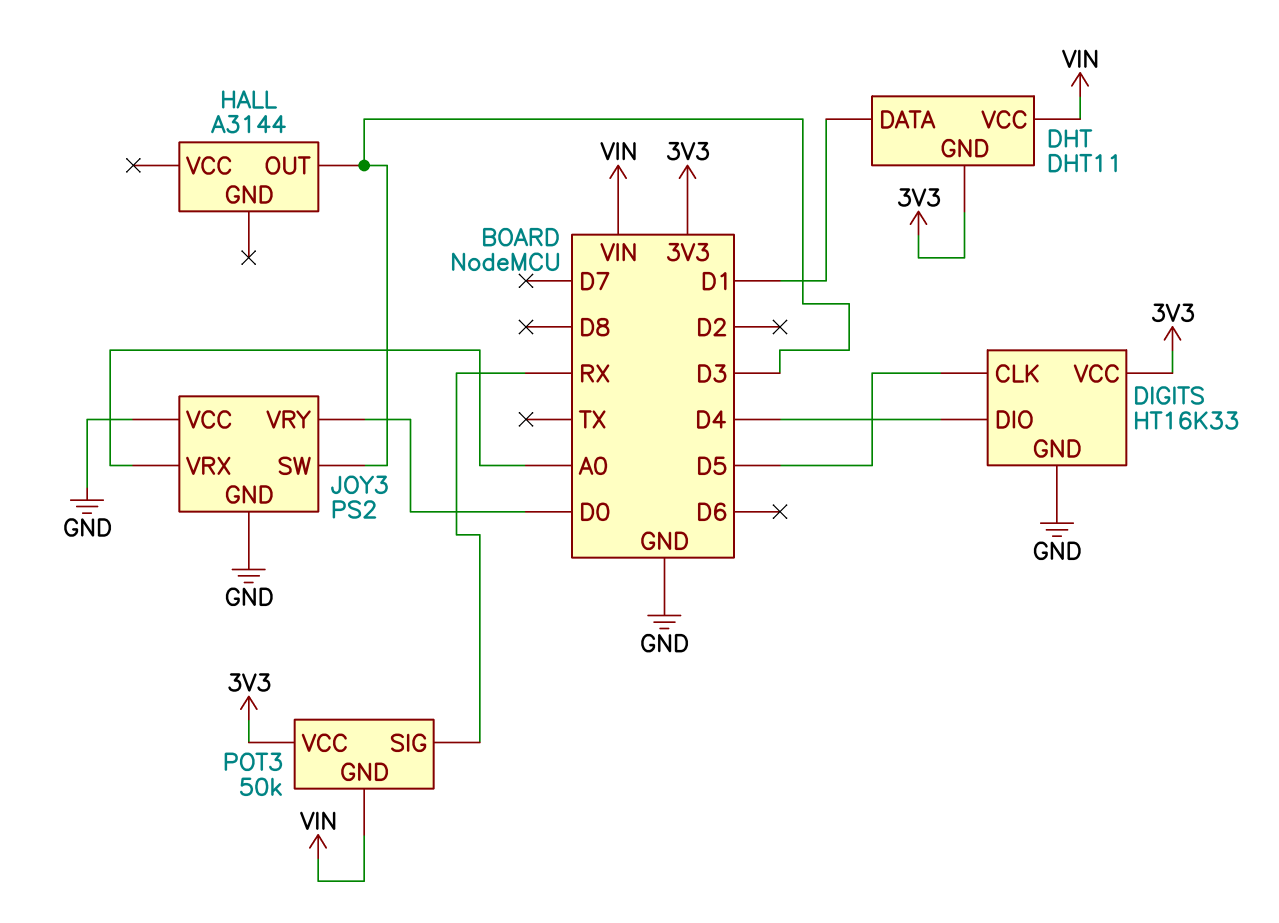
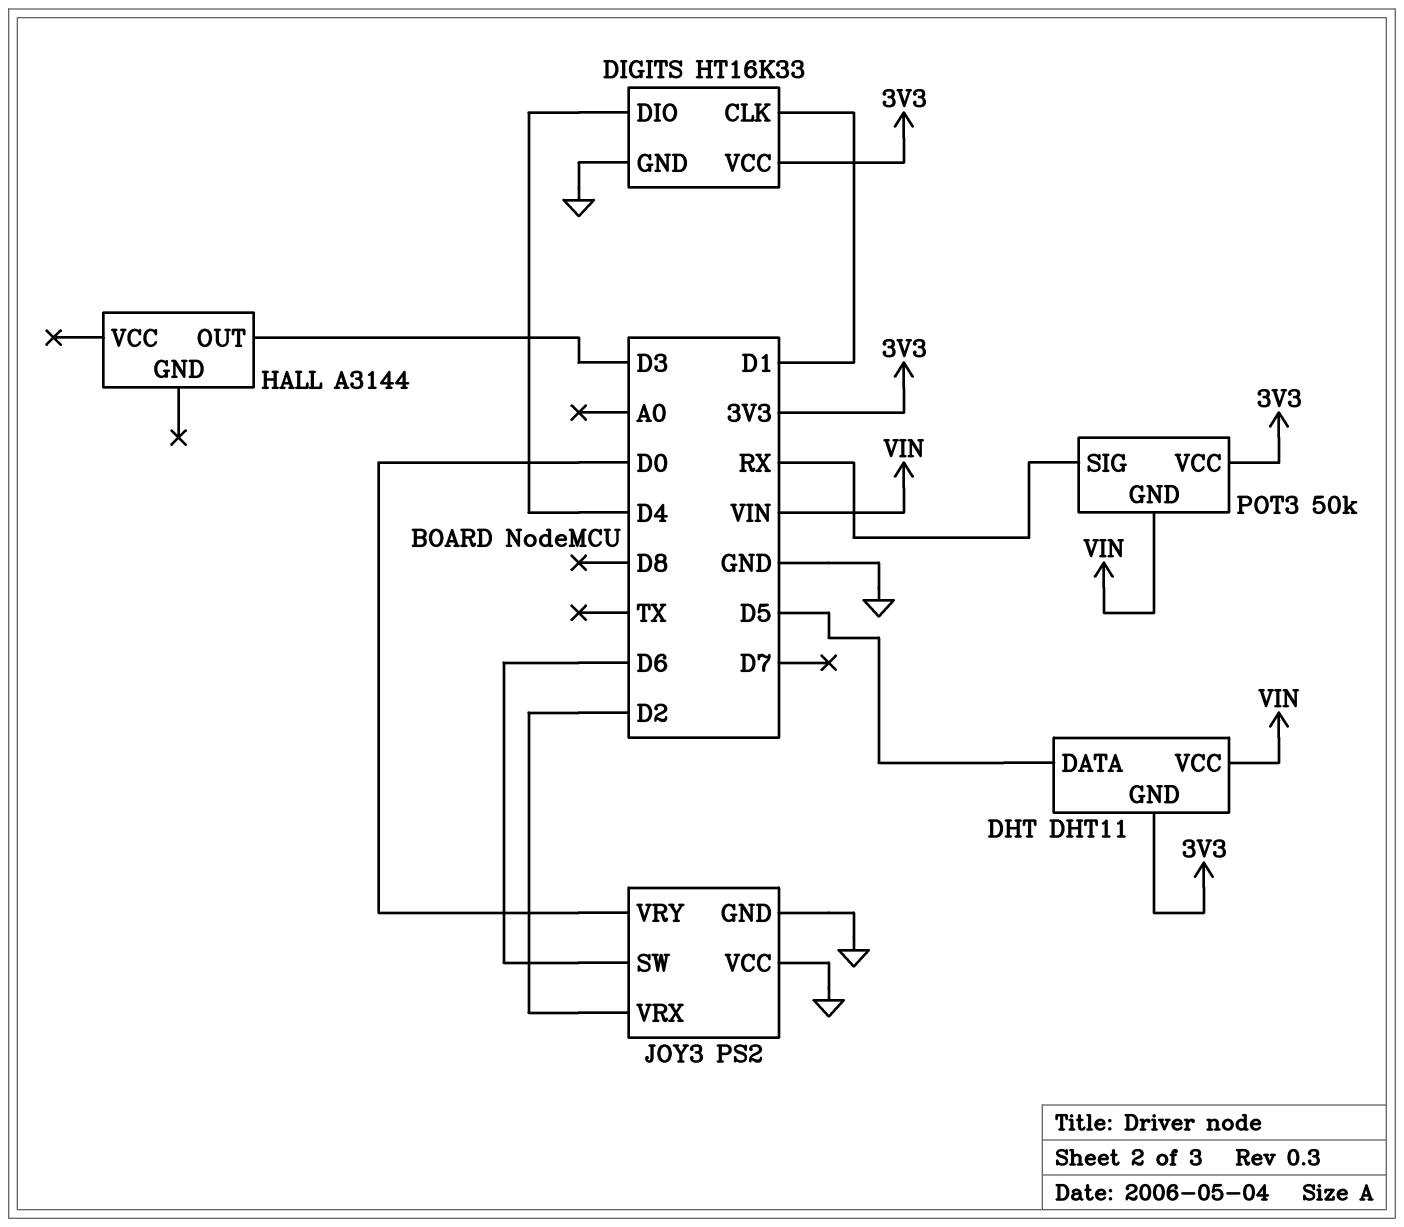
DHT pin DATA: D1 -> D5
DIGITS pin CLK: D5 -> D1
JOY3 pin SW: D3 -> D6
JOY3 pin VRX: A0 -> D2

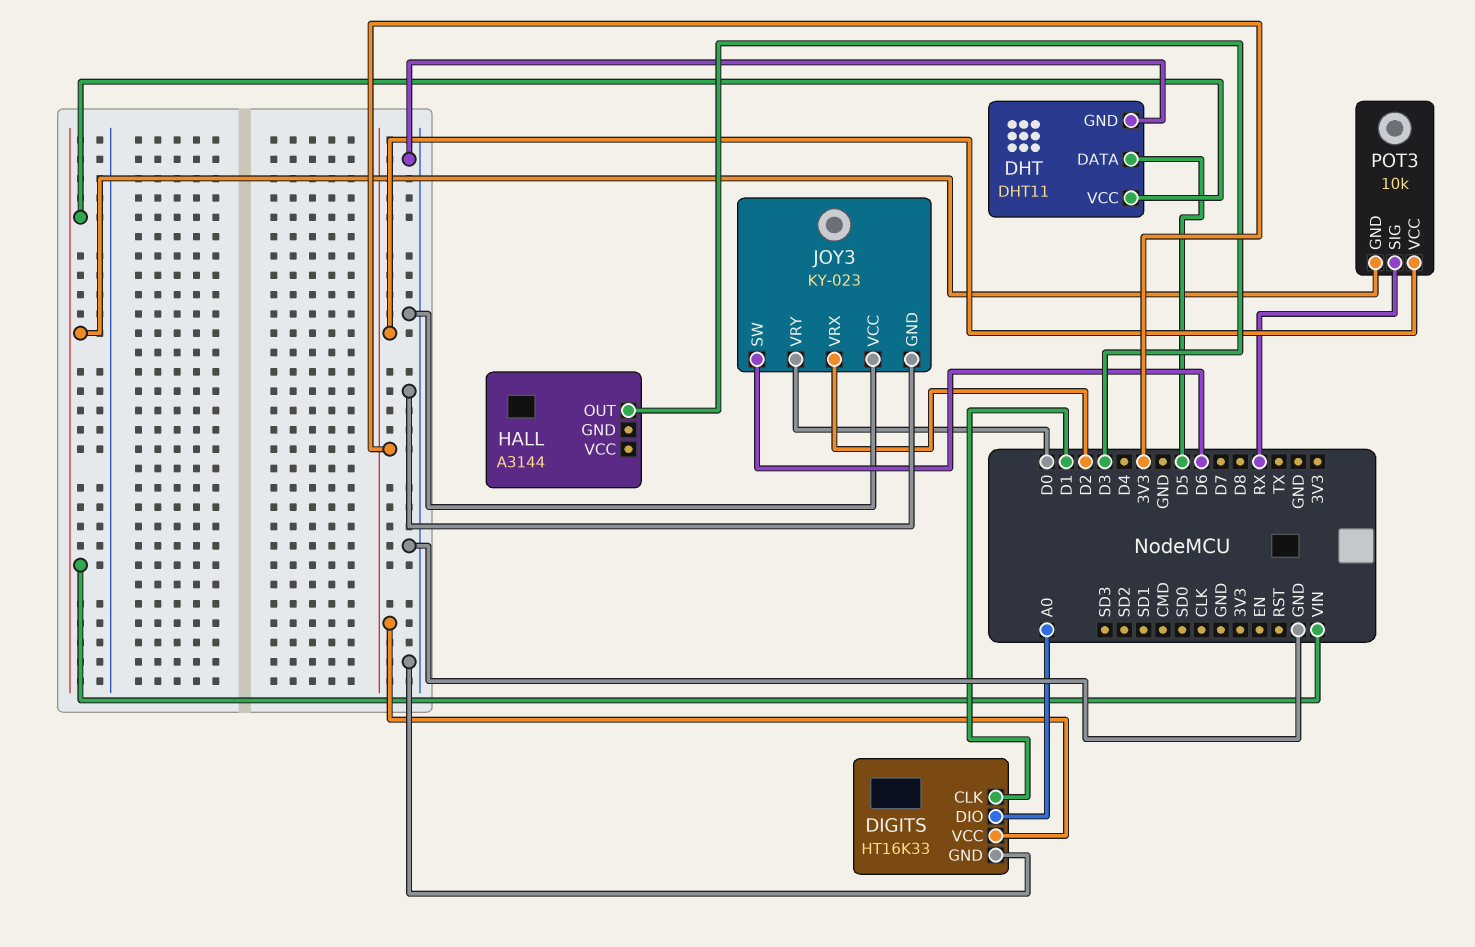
DHT pin GND: 3V3 -> GND
DIGITS pin DIO: D4 -> A0
JOY3: PS2 -> KY-023
POT3: 50k -> 10k

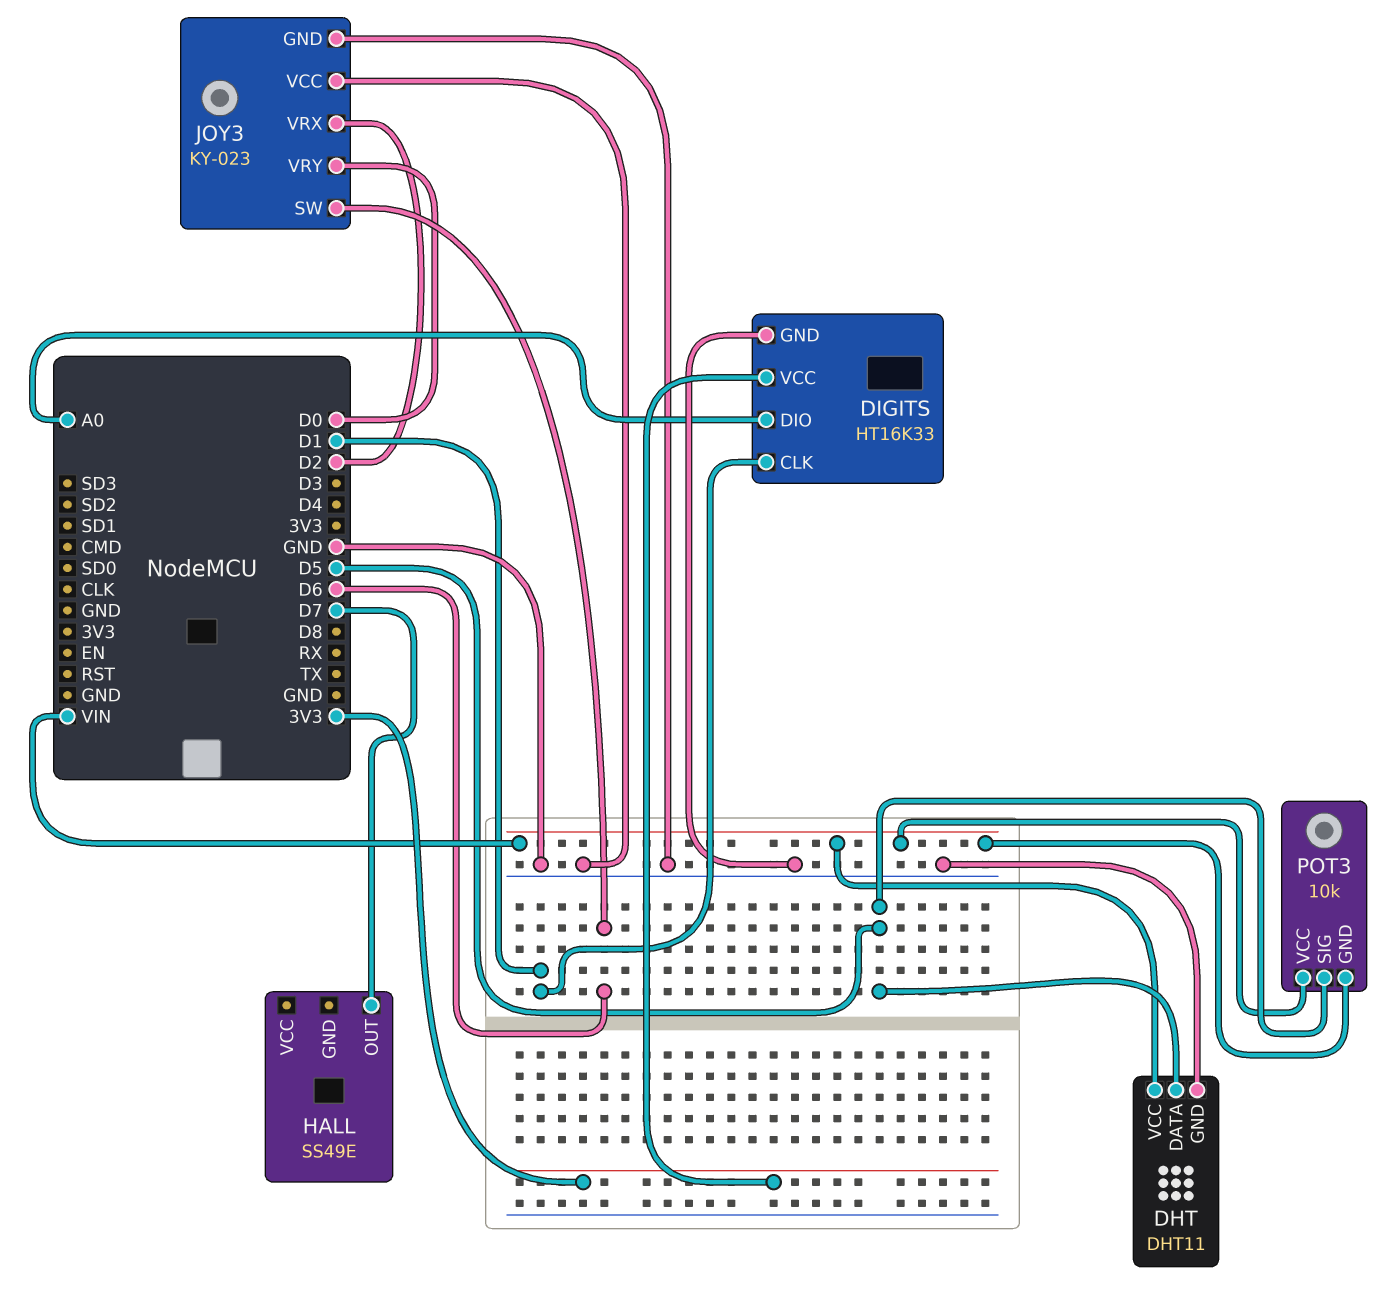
HALL: A3144 -> SS49E
HALL pin OUT: D3 -> D7
POT3 pin SIG: RX -> D5
POT3 pin VCC: 3V3 -> VIN

